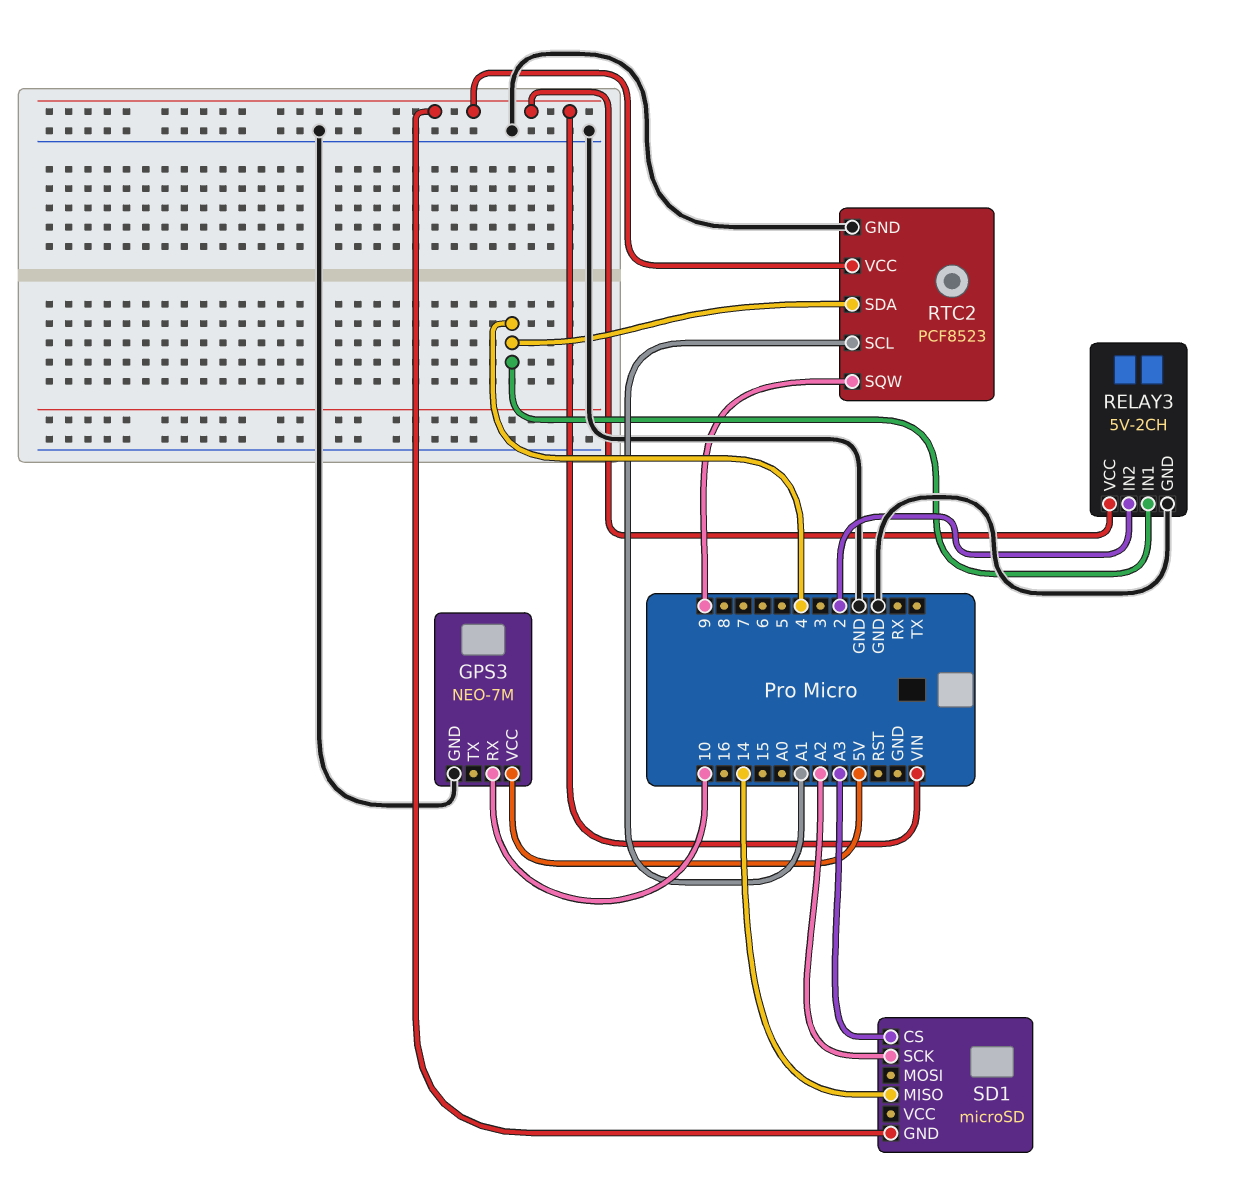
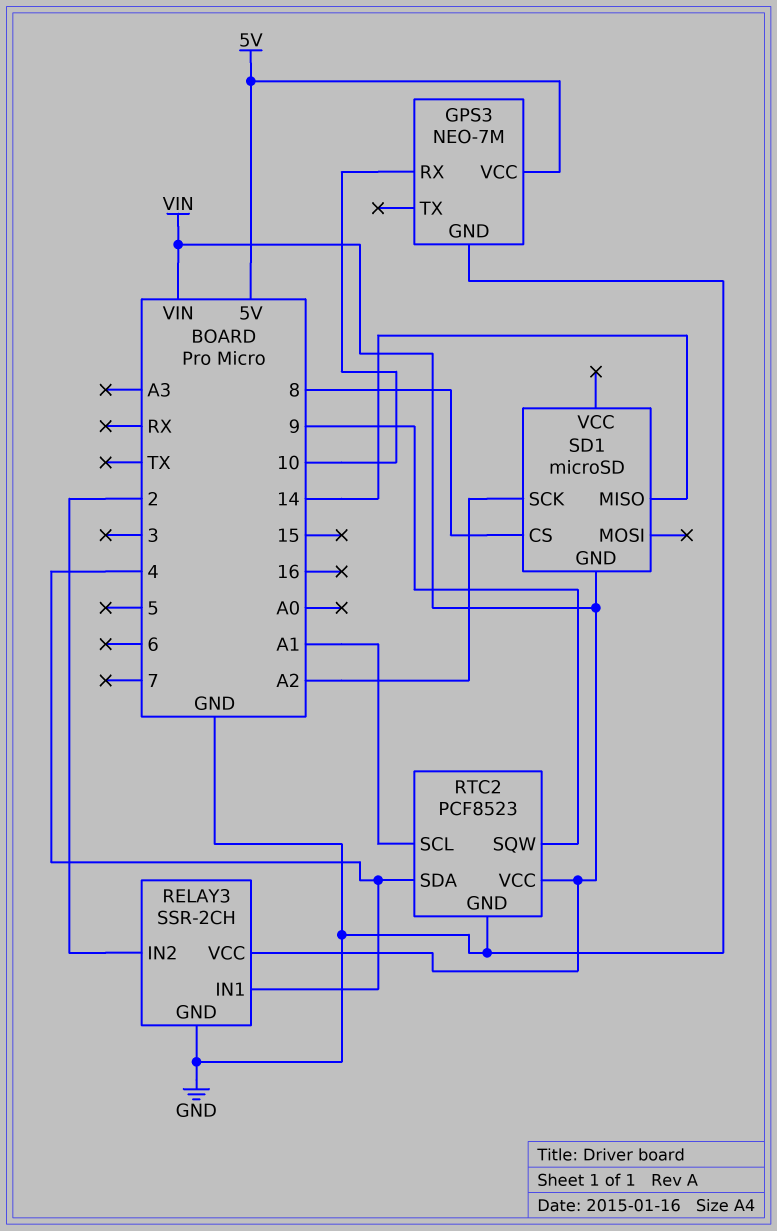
RELAY3: 5V-2CH -> SSR-2CH
SD1 pin CS: A3 -> 8

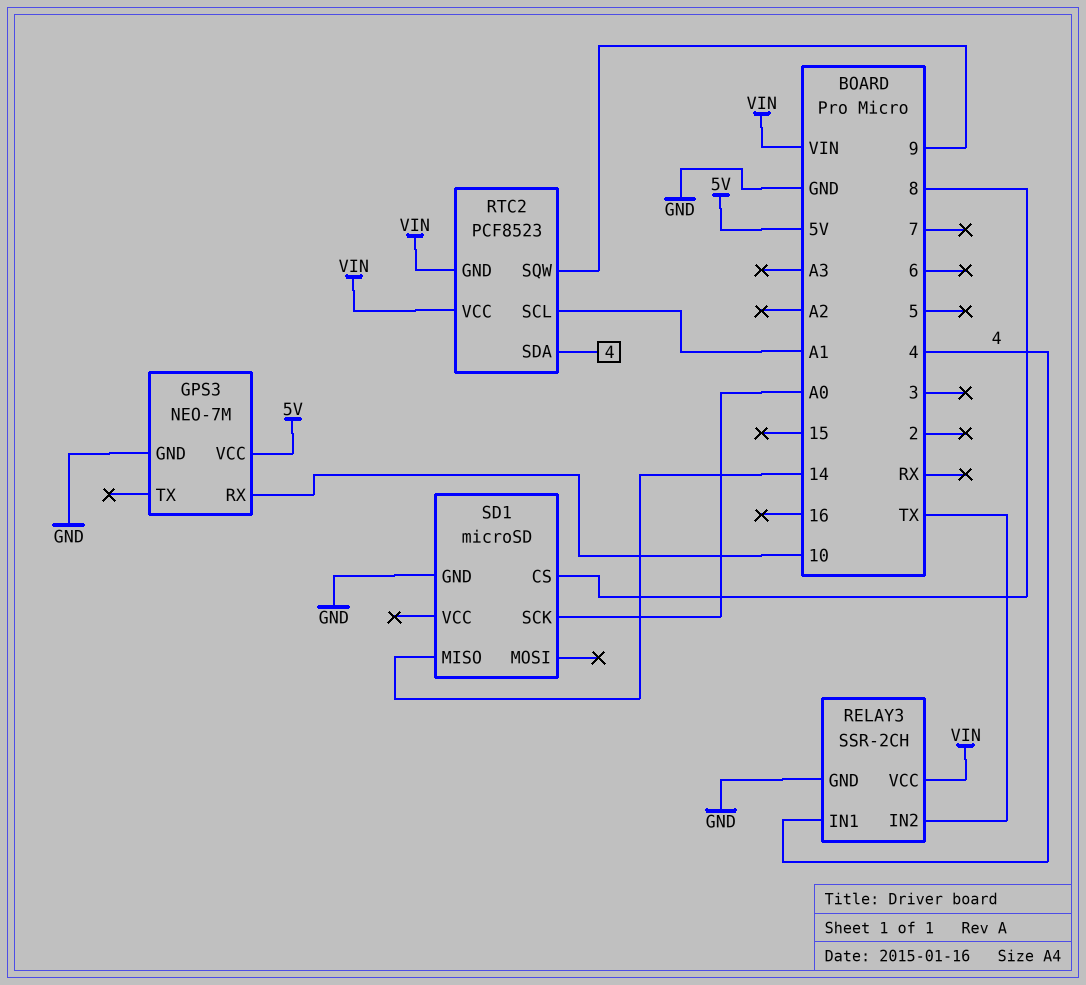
RELAY3 pin IN2: 2 -> TX
RTC2 pin GND: GND -> VIN
SD1 pin GND: VIN -> GND
SD1 pin SCK: A2 -> A0

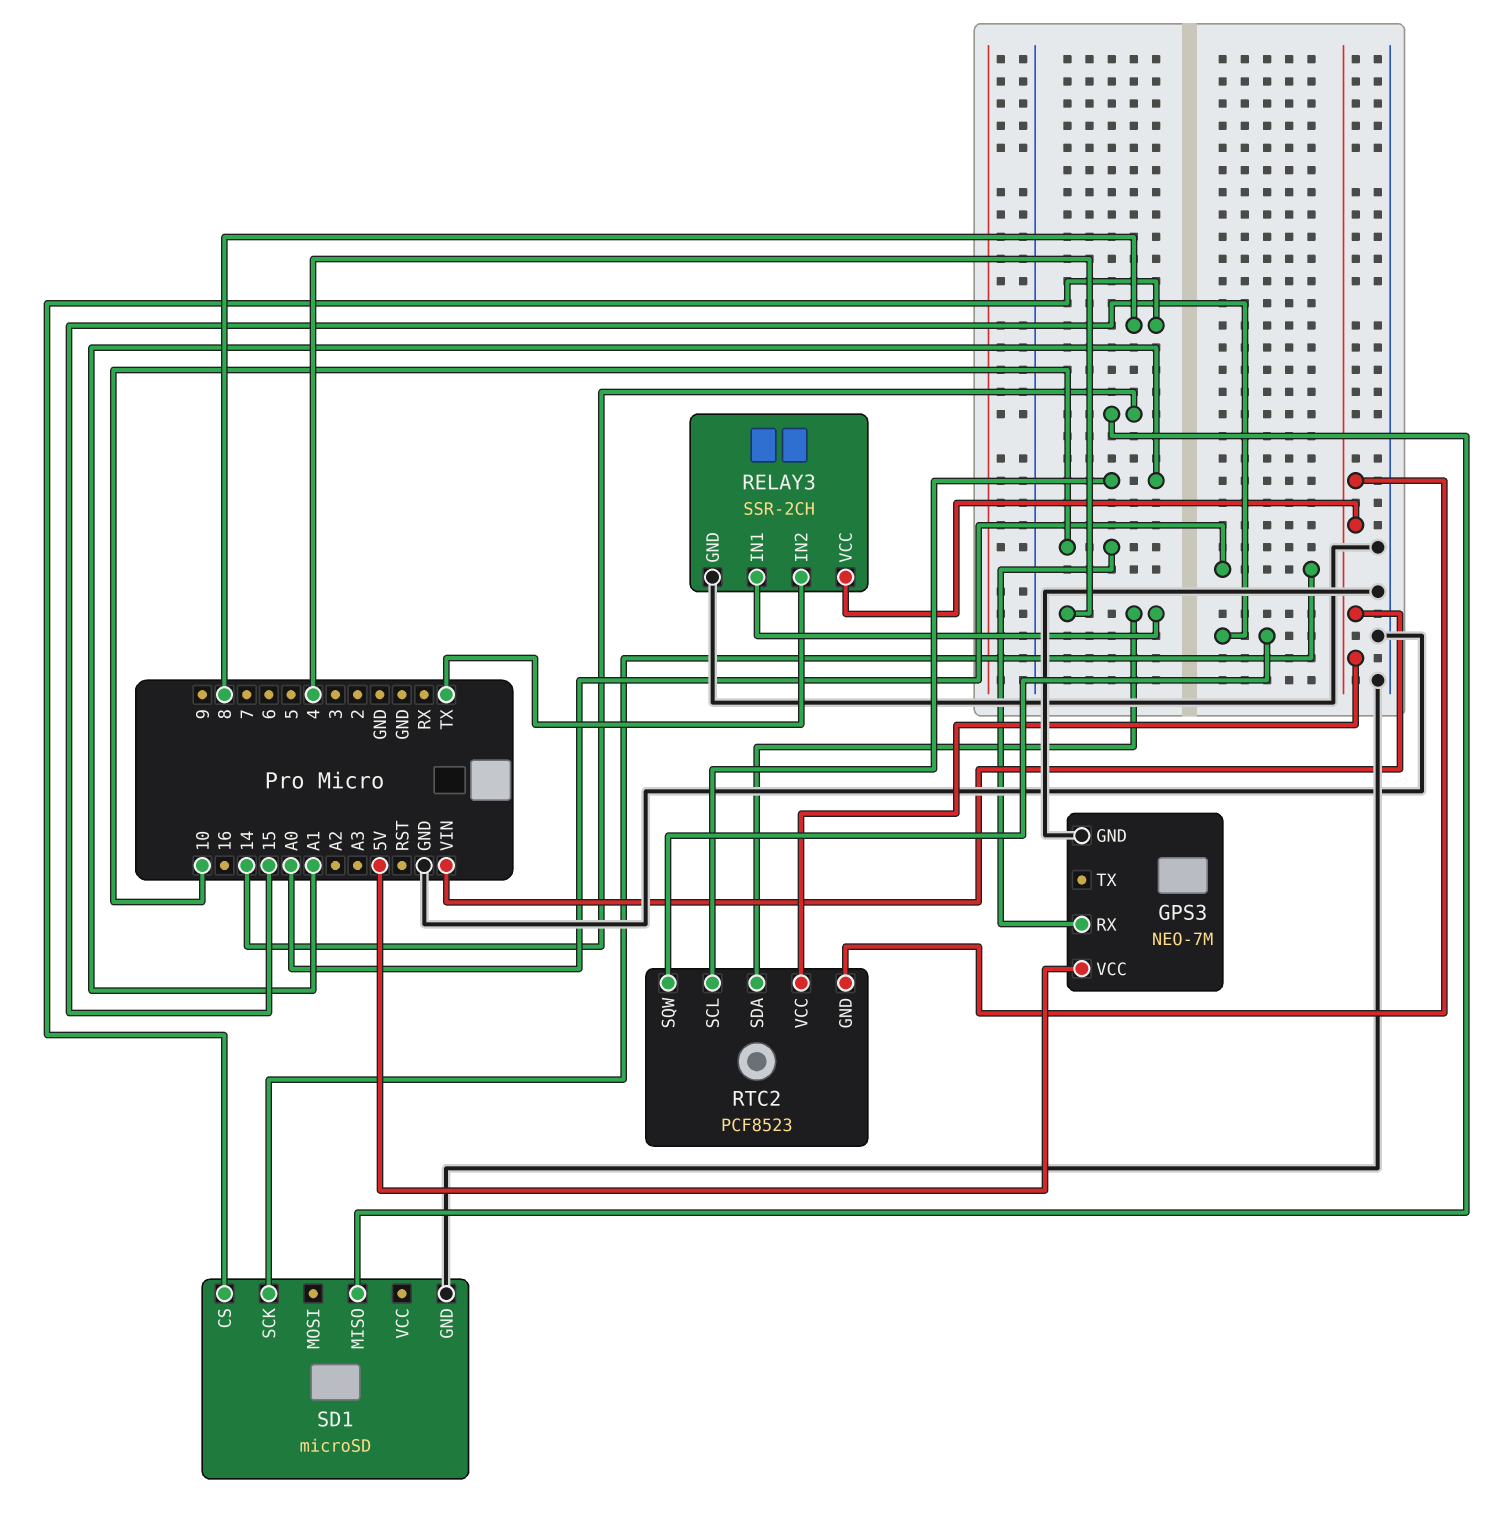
RTC2 pin SQW: 9 -> 15

